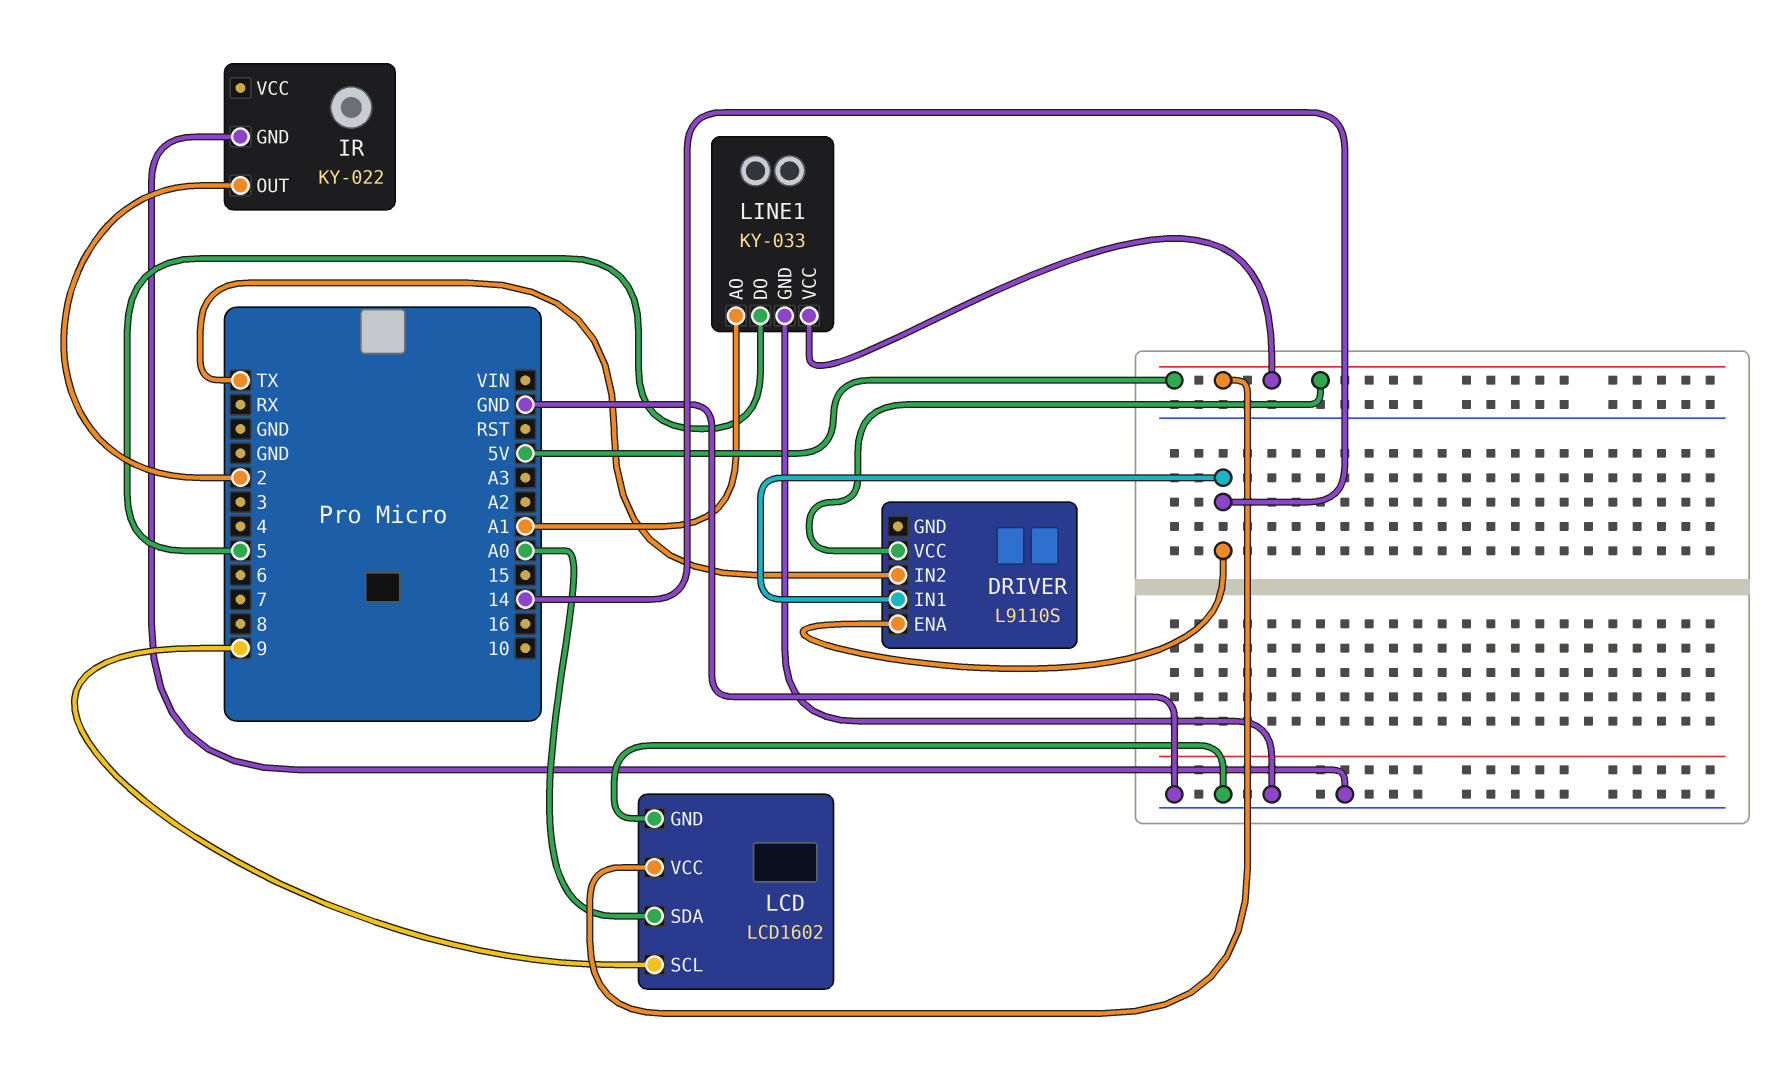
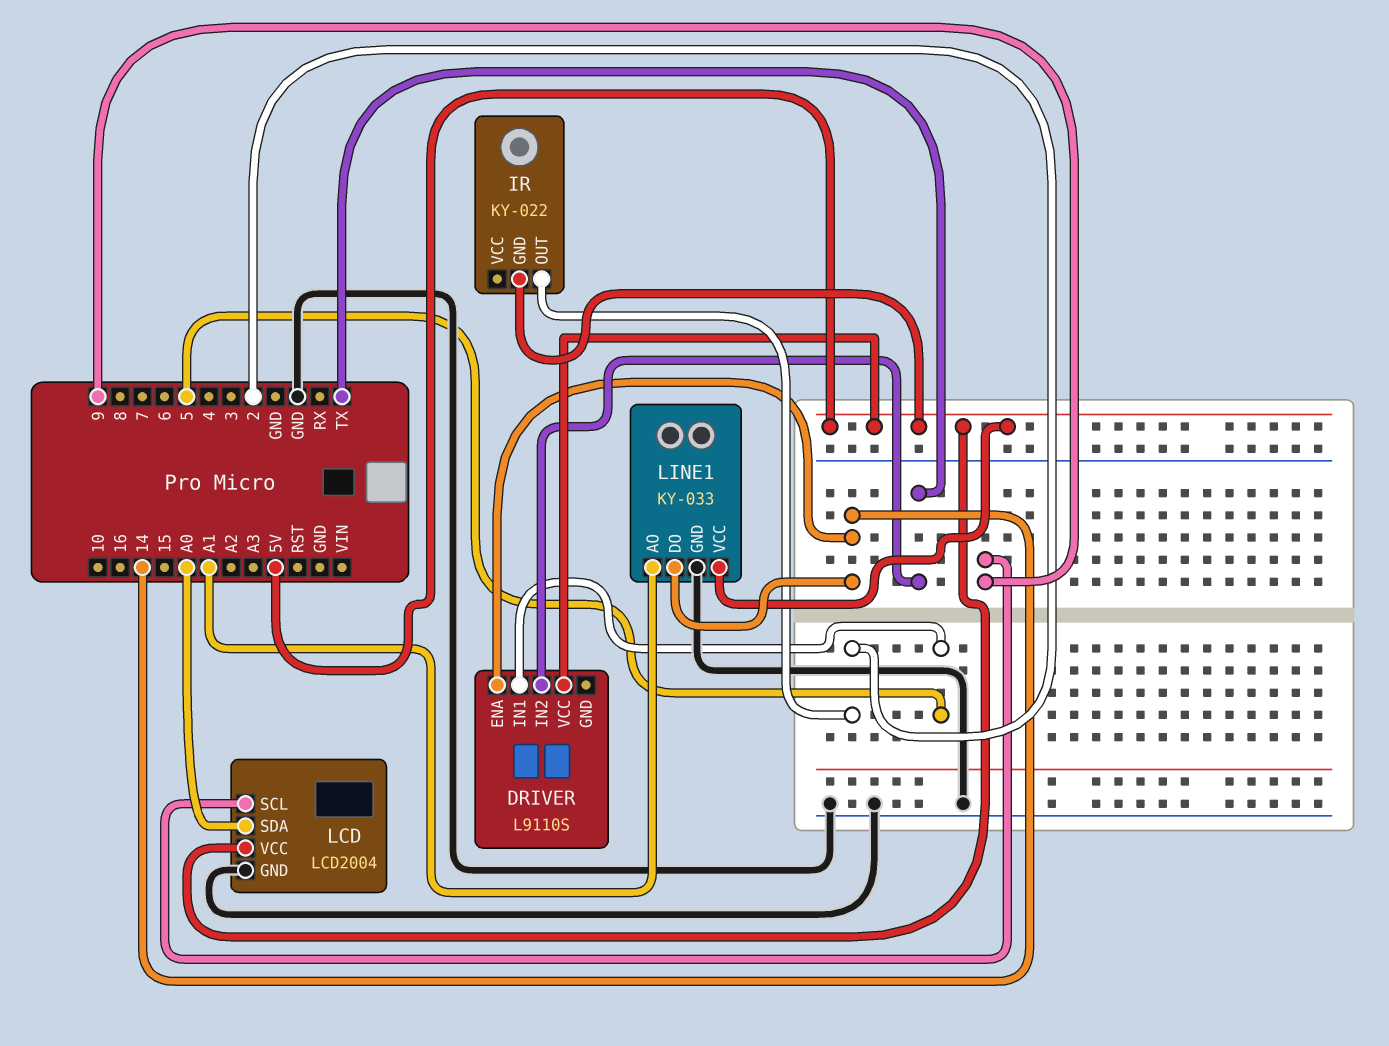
DRIVER pin IN1: 14 -> 5
IR pin GND: GND -> 5V
LCD: LCD1602 -> LCD2004
LINE1 pin DO: 5 -> 14

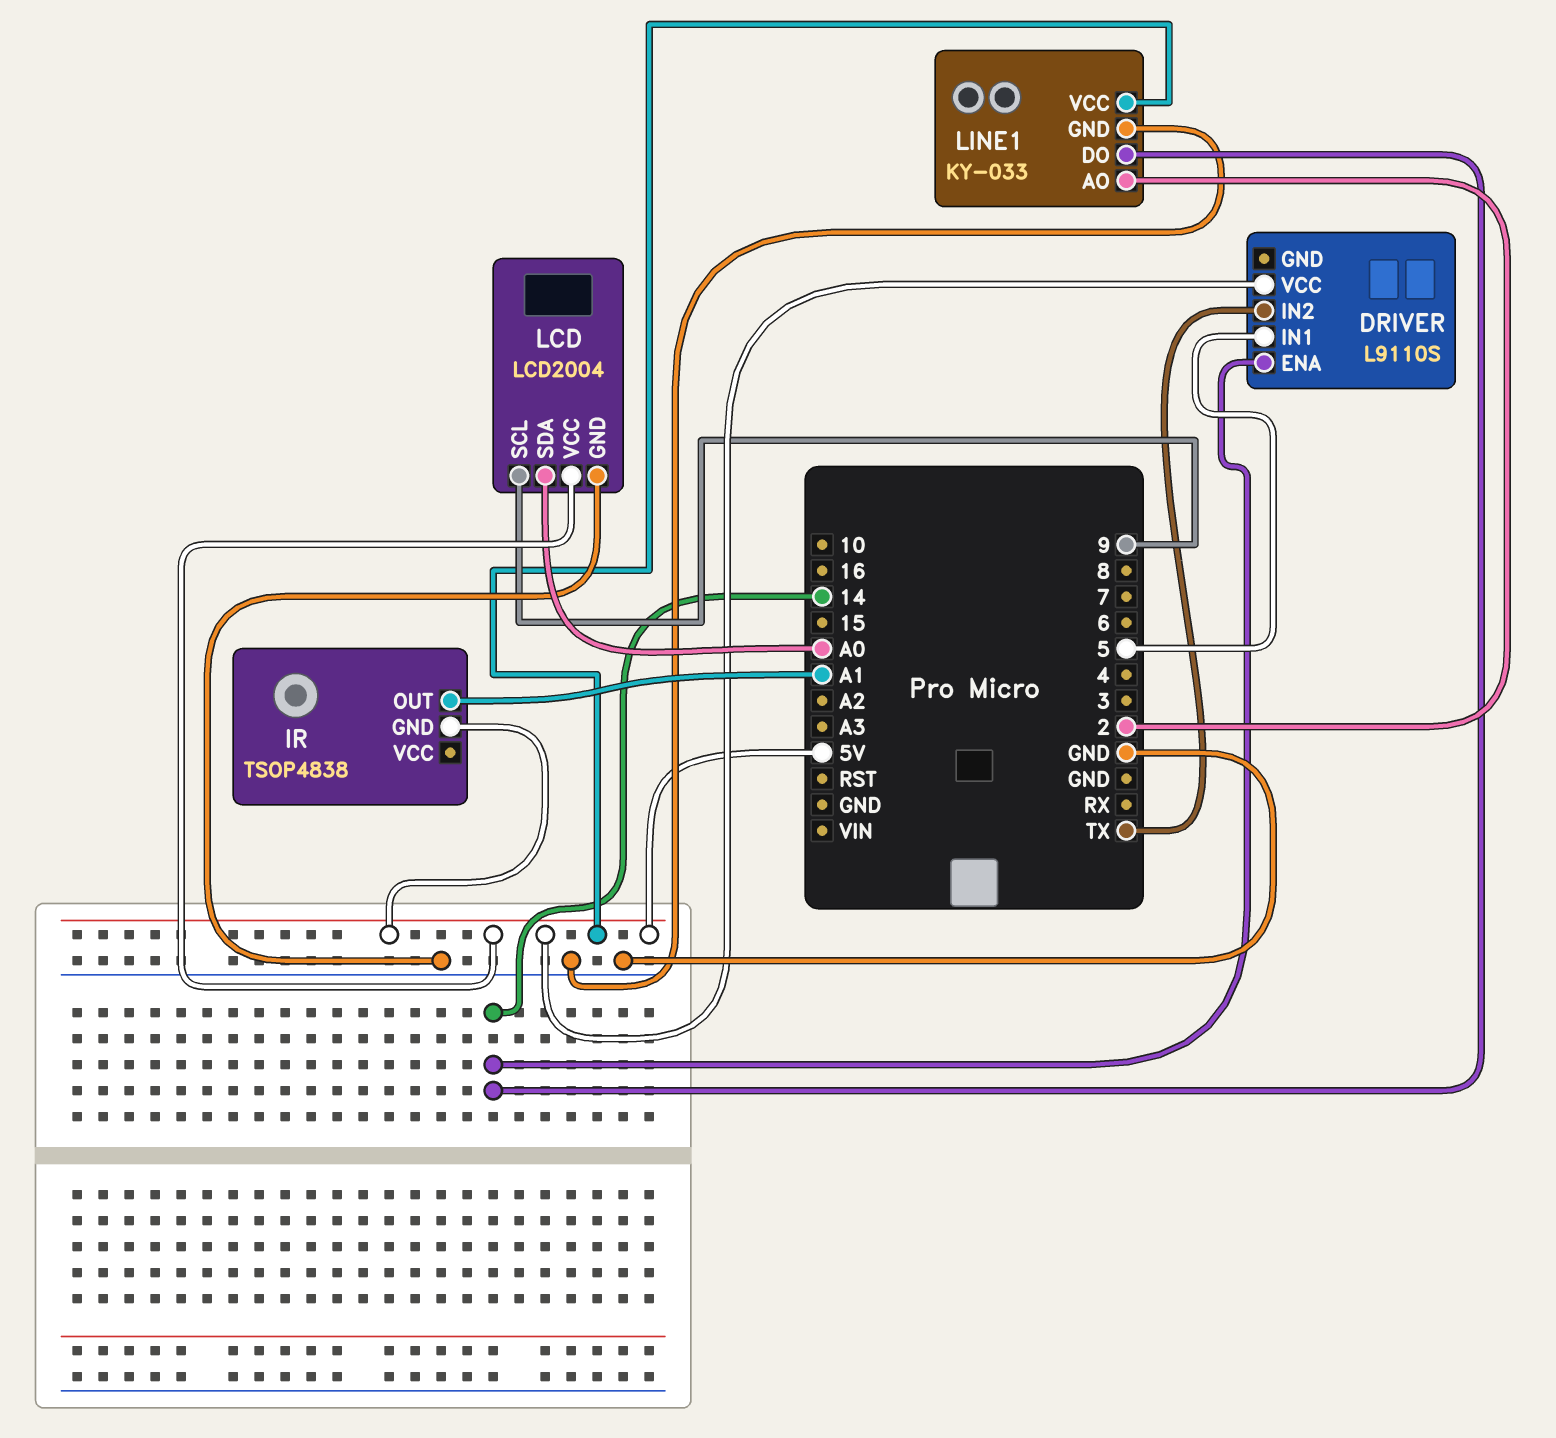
IR: KY-022 -> TSOP4838
IR pin OUT: 2 -> A1
LINE1 pin AO: A1 -> 2

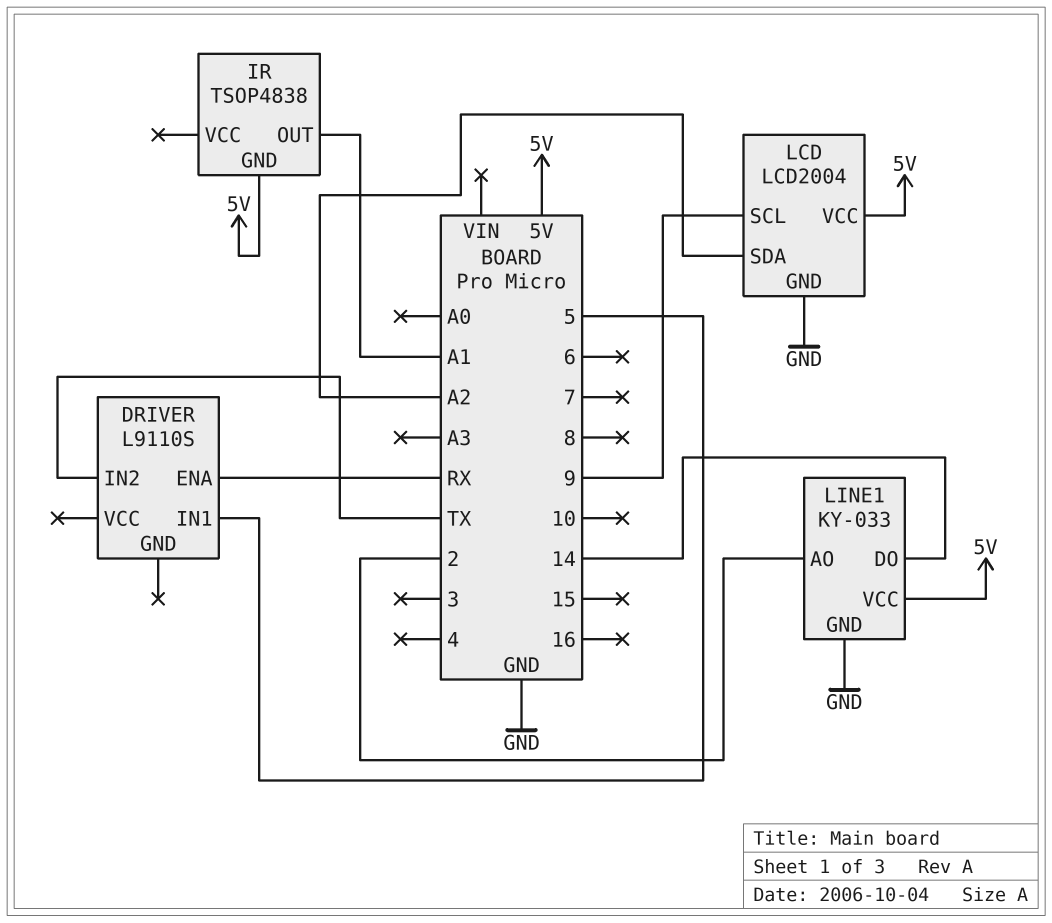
DRIVER pin ENA: 14 -> RX
DRIVER pin VCC: 5V -> none
LCD pin SDA: A0 -> A2

